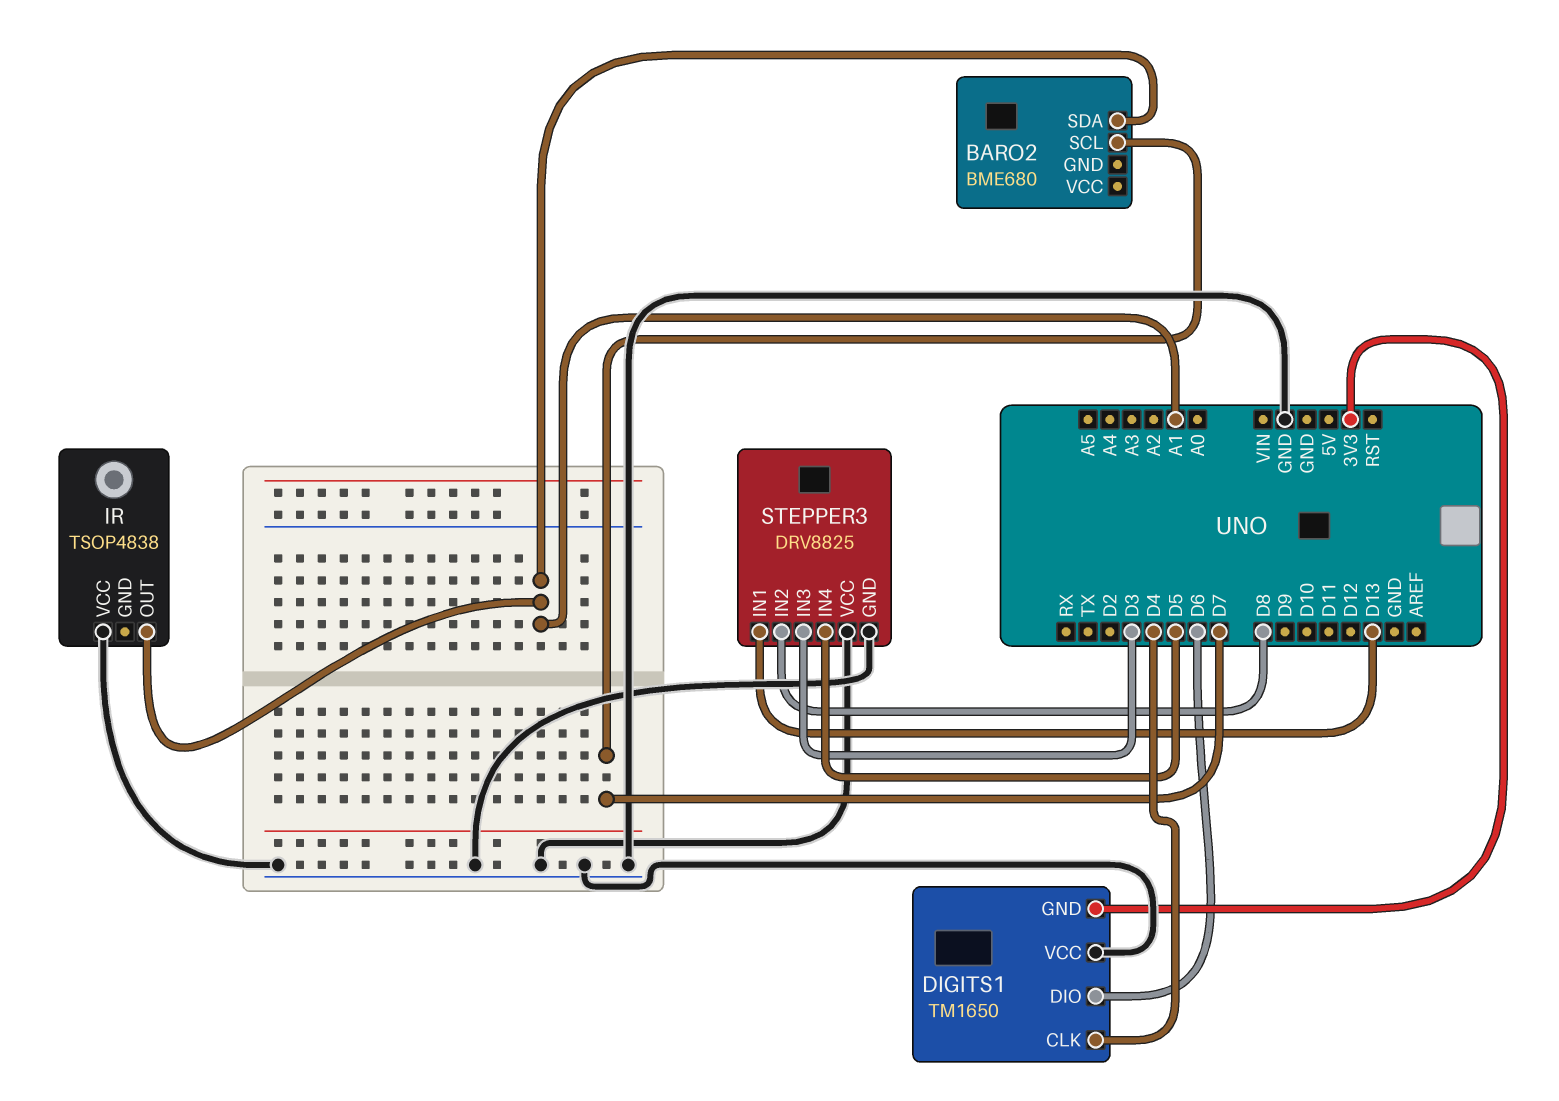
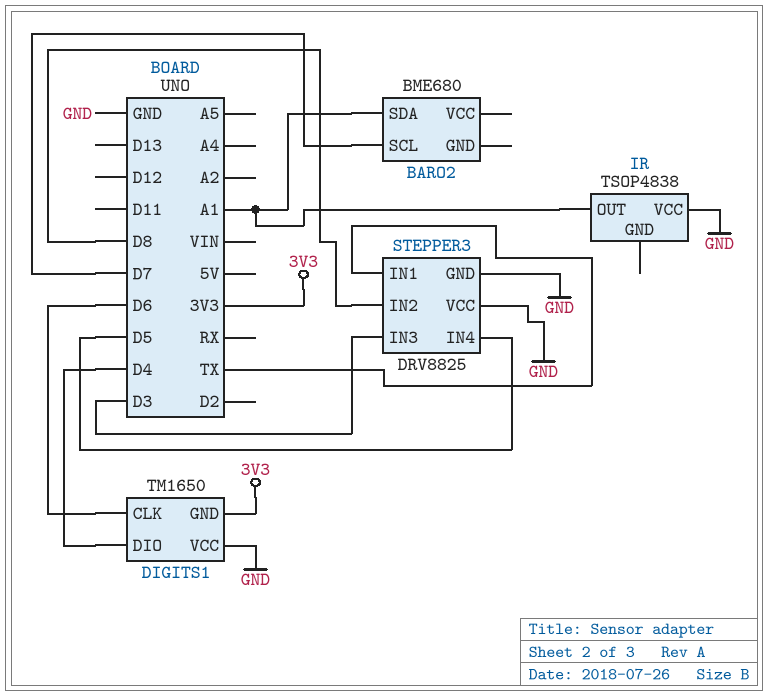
DIGITS1 pin CLK: D4 -> D6
DIGITS1 pin DIO: D6 -> D4
STEPPER3 pin IN1: D13 -> TX

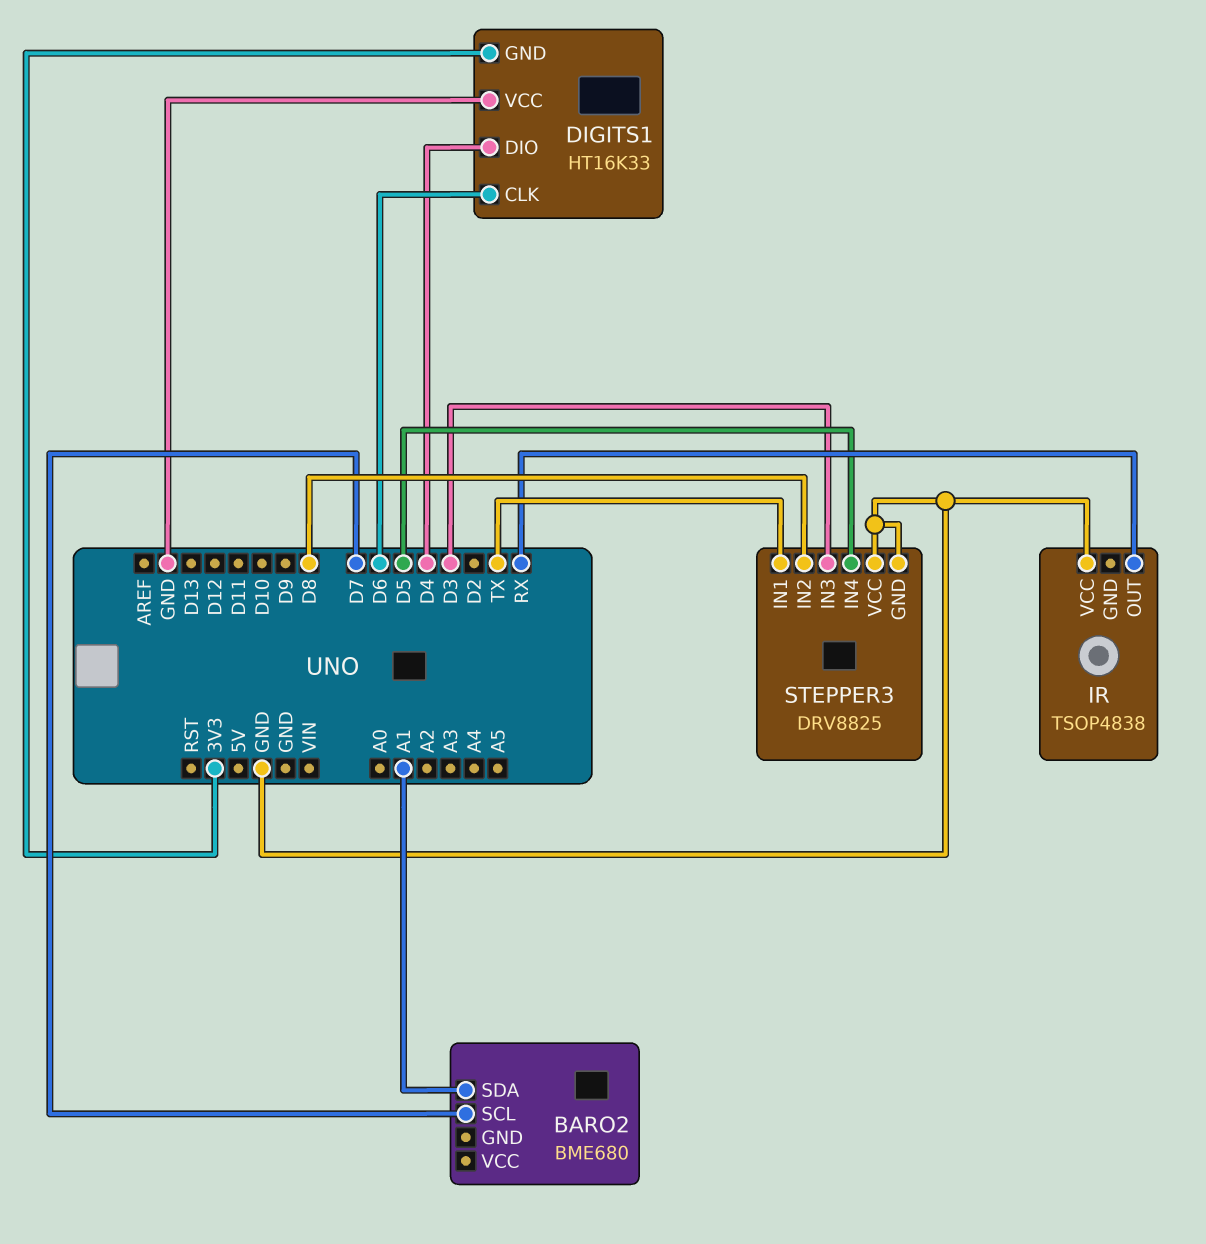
DIGITS1: TM1650 -> HT16K33
IR pin OUT: A1 -> RX

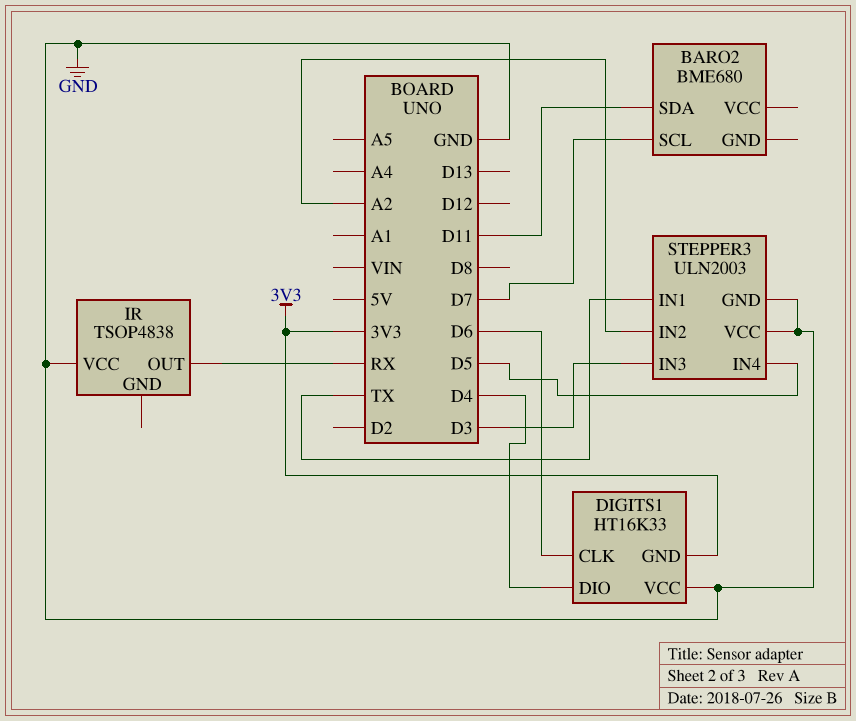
BARO2 pin SDA: A1 -> D11
STEPPER3: DRV8825 -> ULN2003
STEPPER3 pin IN2: D8 -> A2

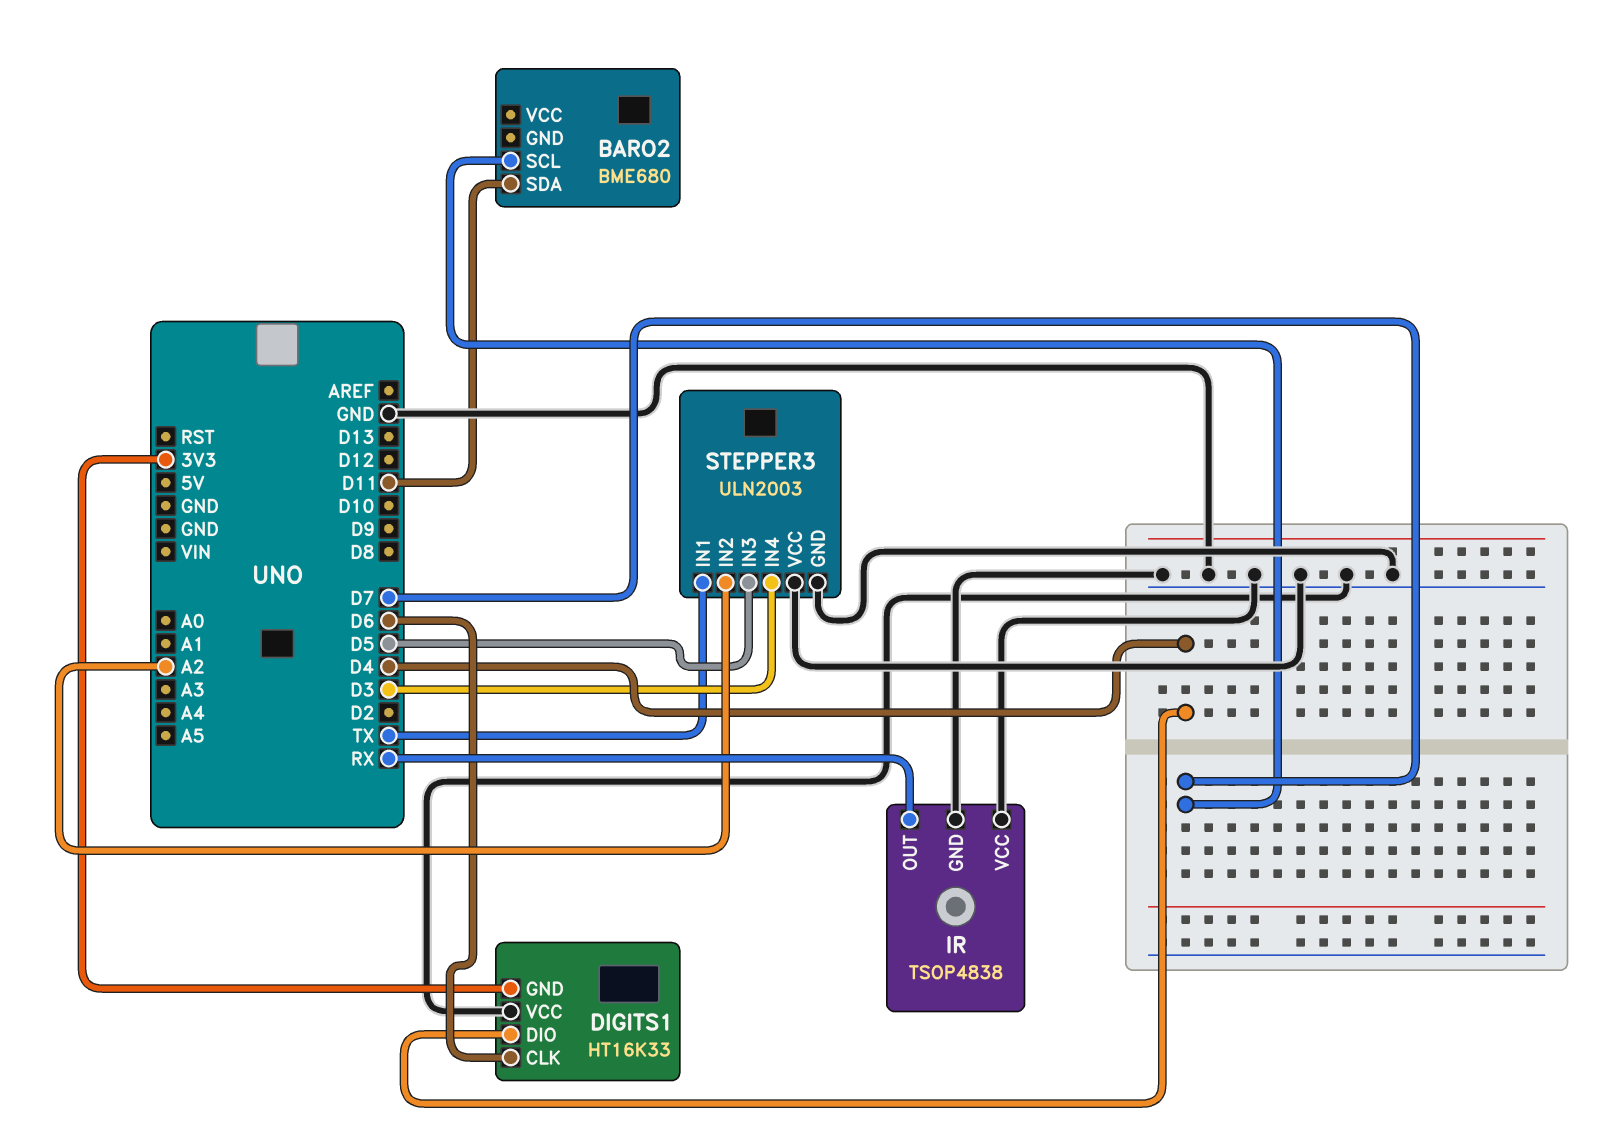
IR pin GND: none -> GND
STEPPER3 pin IN3: D3 -> D5
STEPPER3 pin IN4: D5 -> D3

